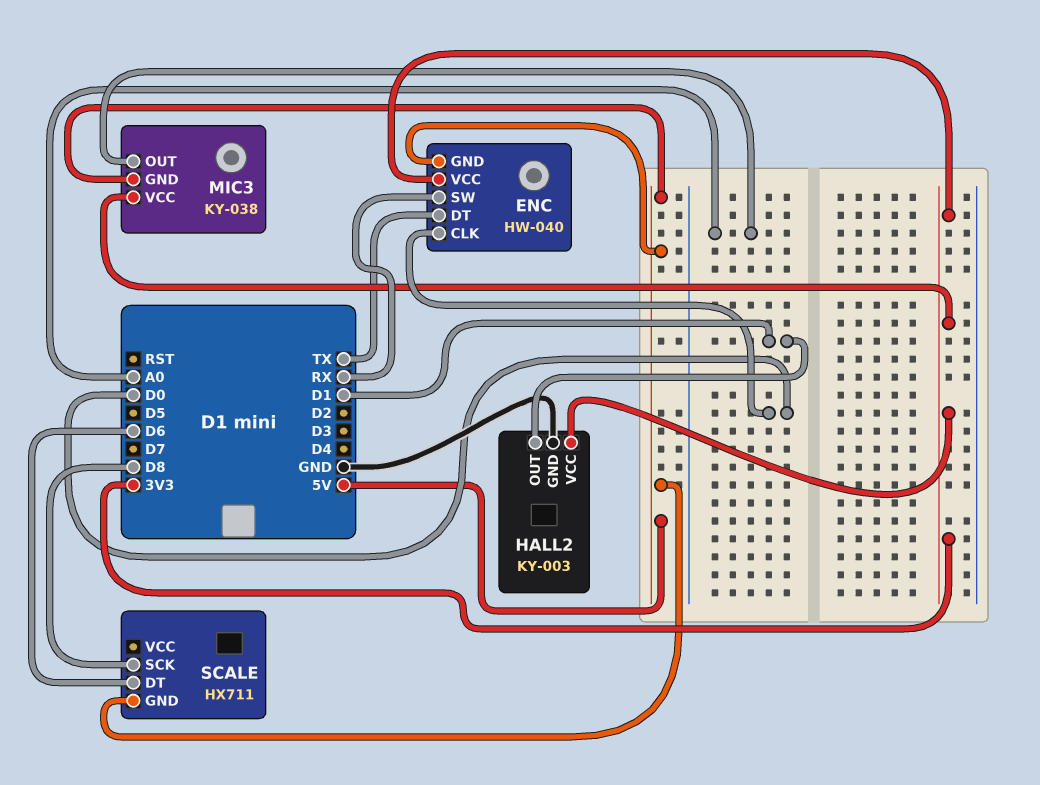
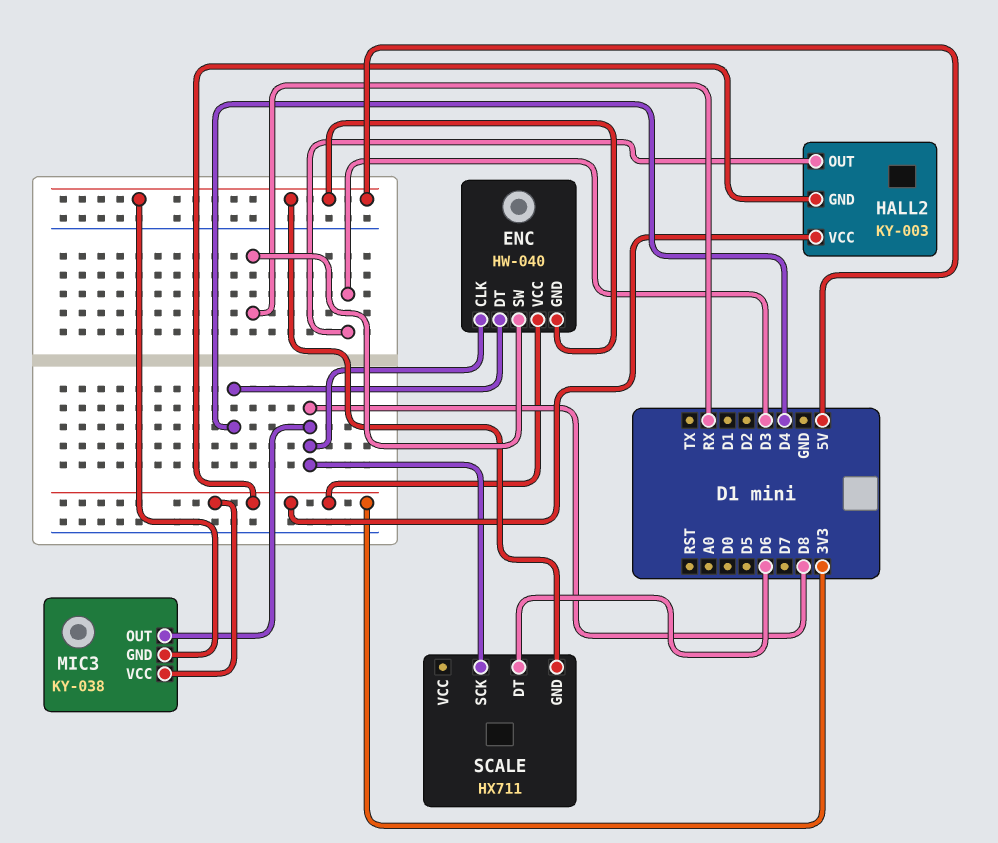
ENC pin CLK: D0 -> D8
ENC pin DT: TX -> D4
HALL2 pin GND: GND -> 3V3
HALL2 pin OUT: D1 -> D3
MIC3 pin OUT: A0 -> D8

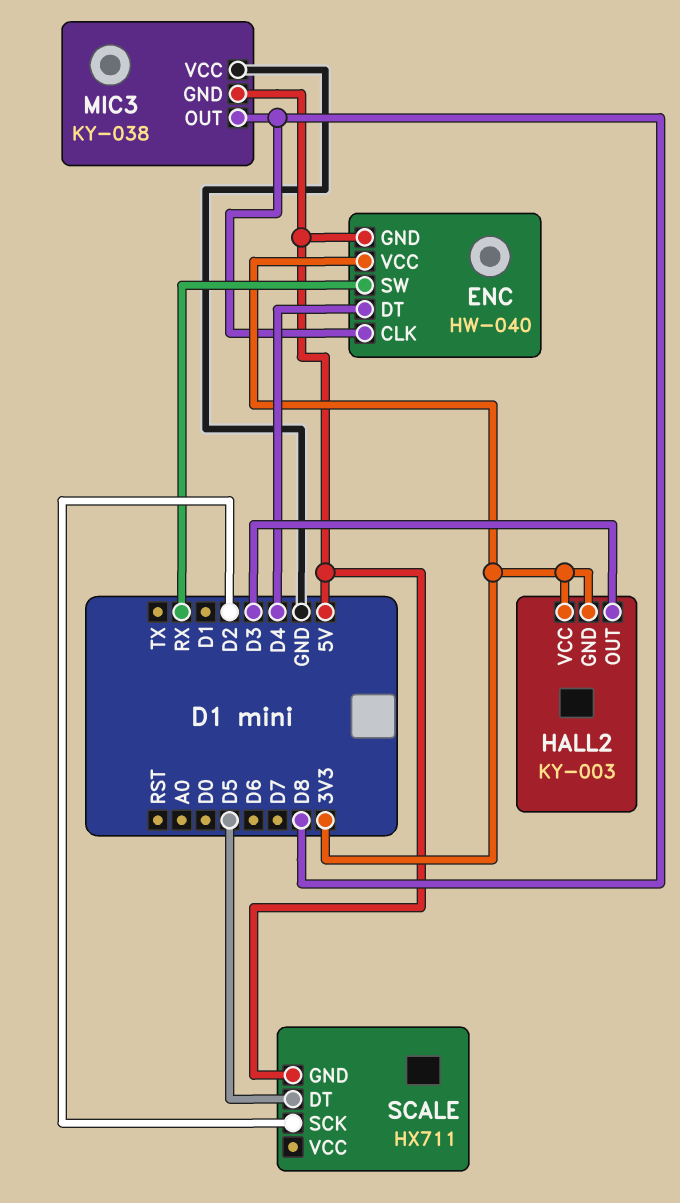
MIC3 pin VCC: 3V3 -> GND
SCALE pin DT: D6 -> D5
SCALE pin SCK: D8 -> D2

